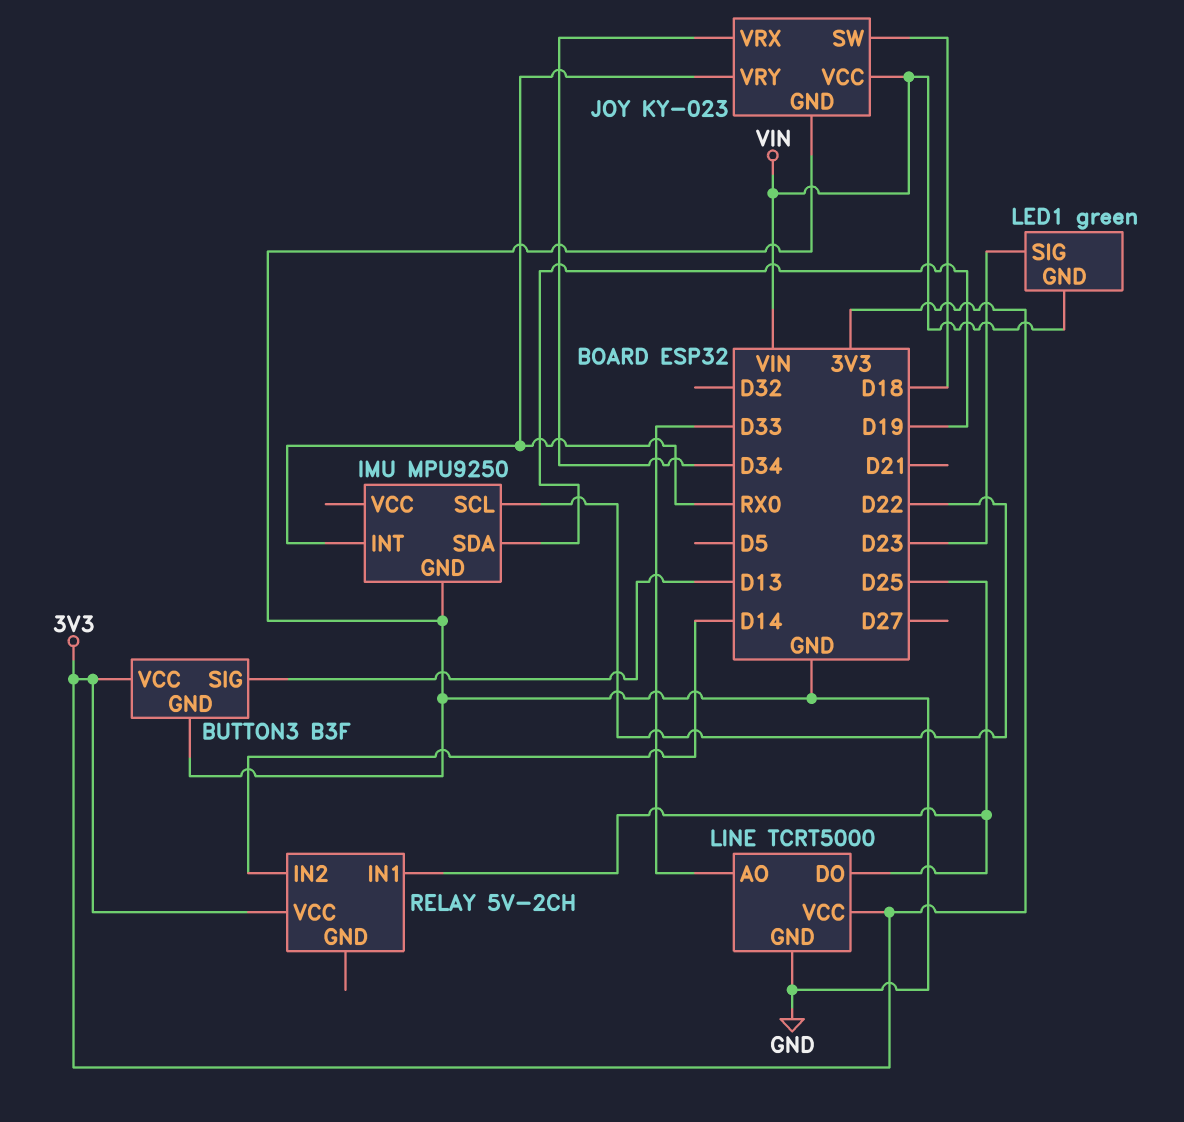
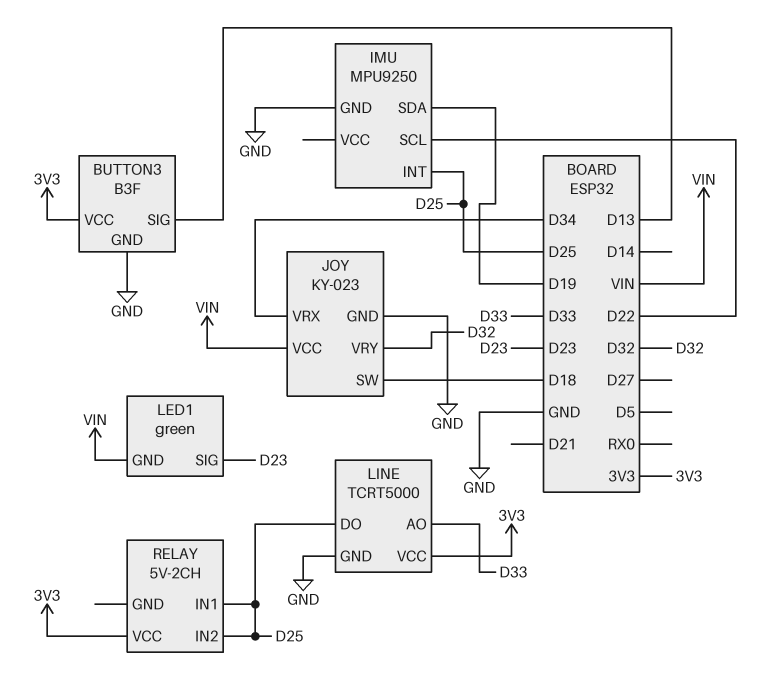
IMU pin INT: RX0 -> D25
JOY pin VRY: RX0 -> D32
RELAY pin IN2: D14 -> D25

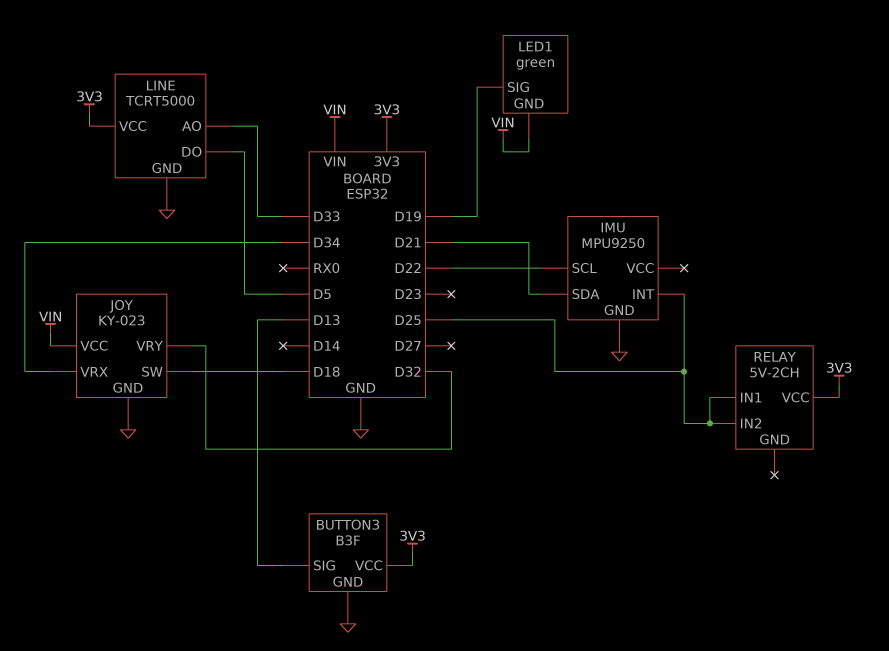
IMU pin SDA: D19 -> D21
LED1 pin SIG: D23 -> D19
LINE pin DO: D25 -> D5

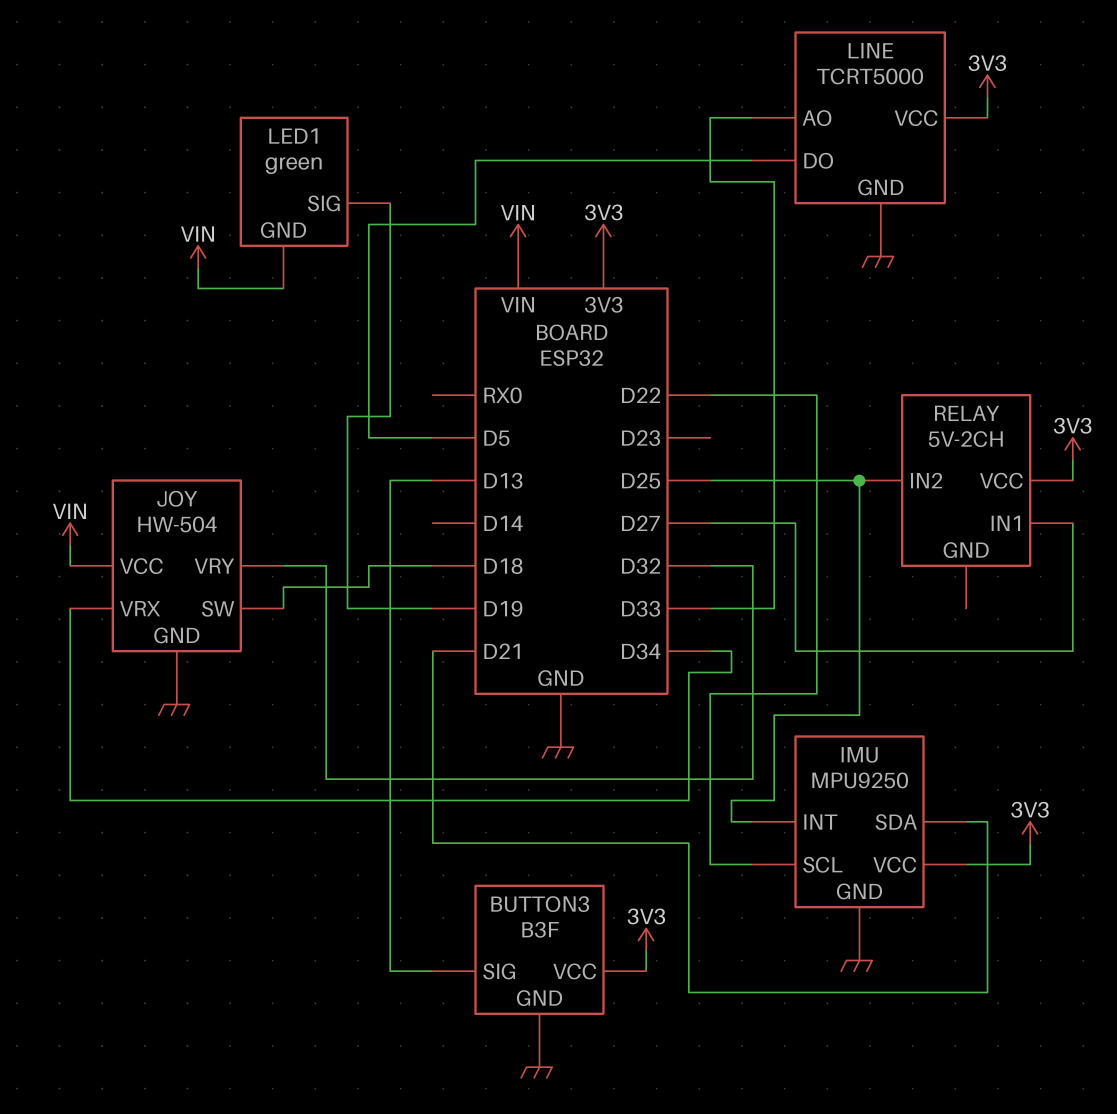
IMU pin VCC: none -> 3V3
JOY: KY-023 -> HW-504
RELAY pin IN1: D25 -> D27

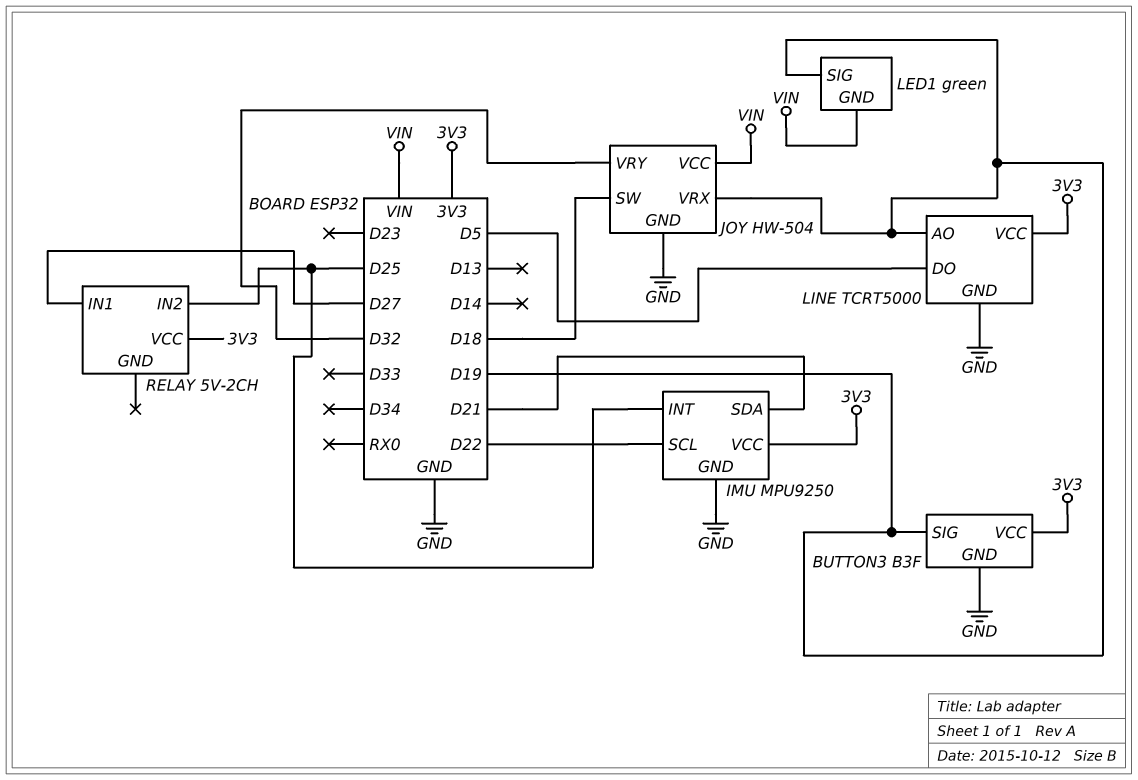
BUTTON3 pin SIG: D13 -> D19
JOY pin VRX: D34 -> D19
LINE pin AO: D33 -> D19

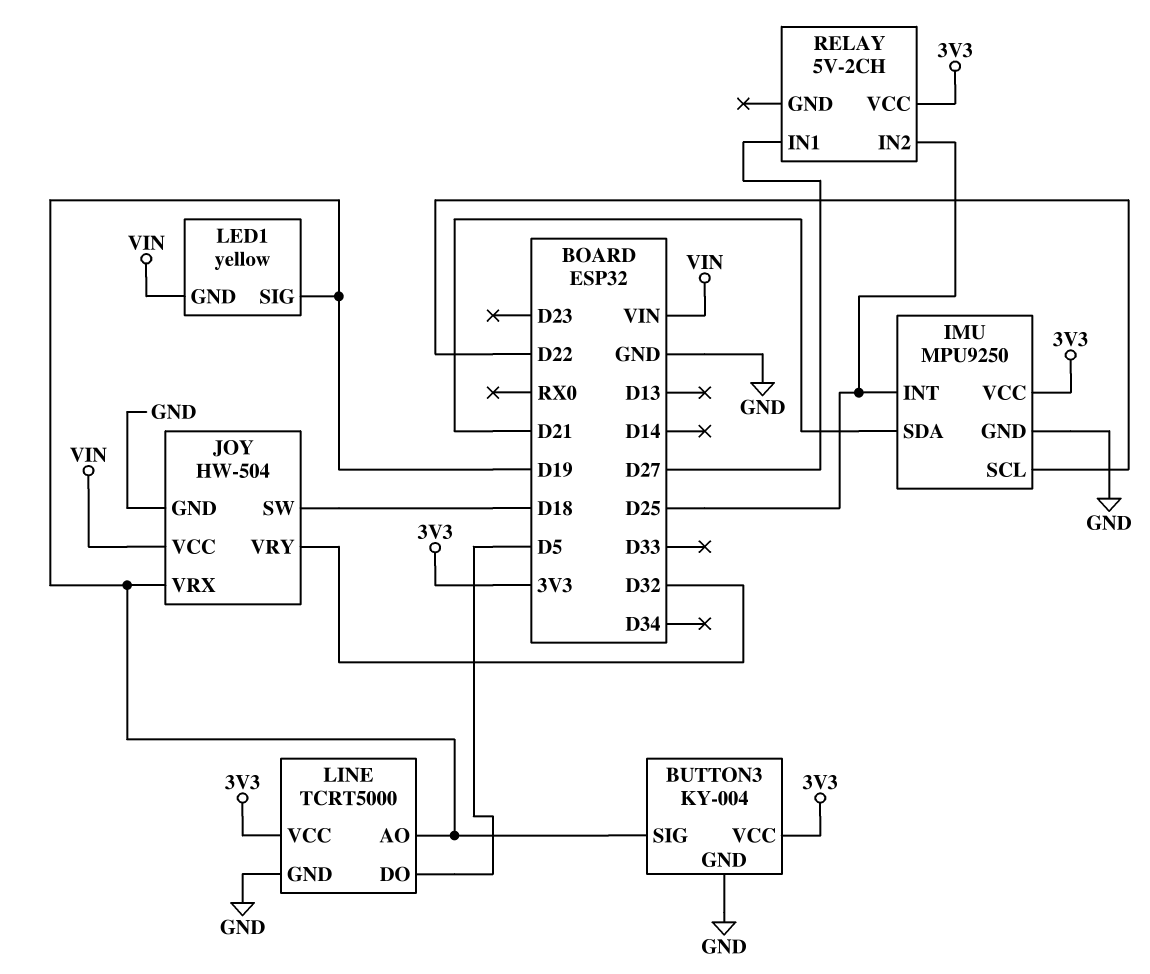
BUTTON3: B3F -> KY-004
LED1: green -> yellow

